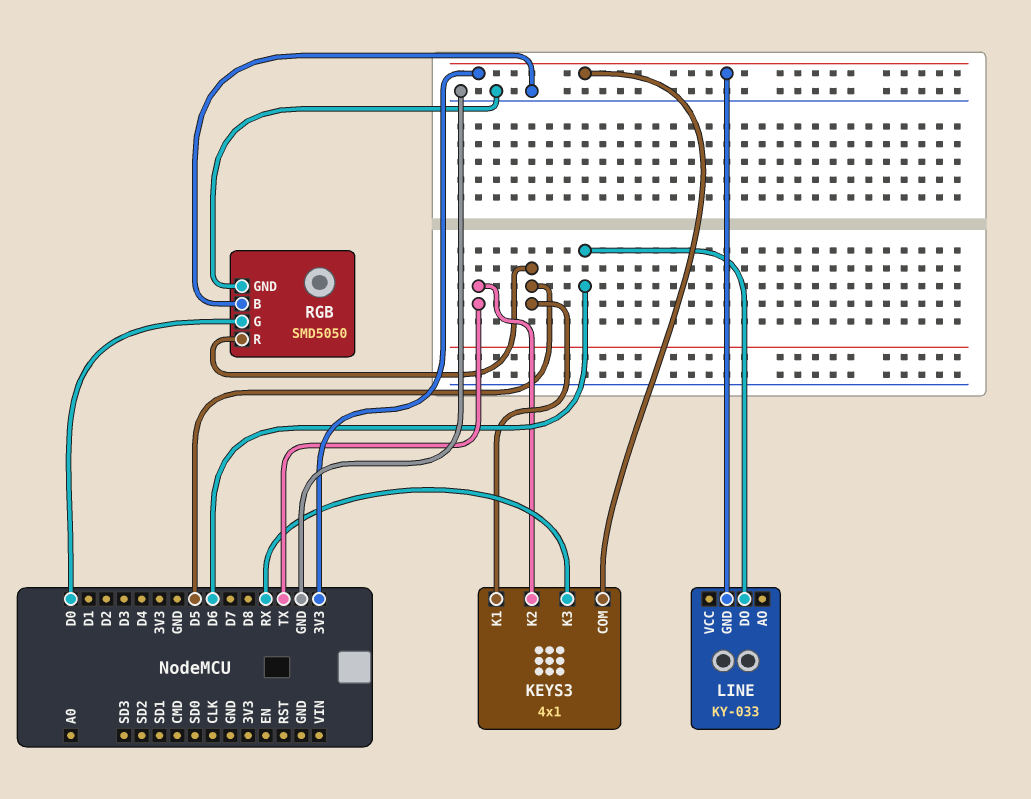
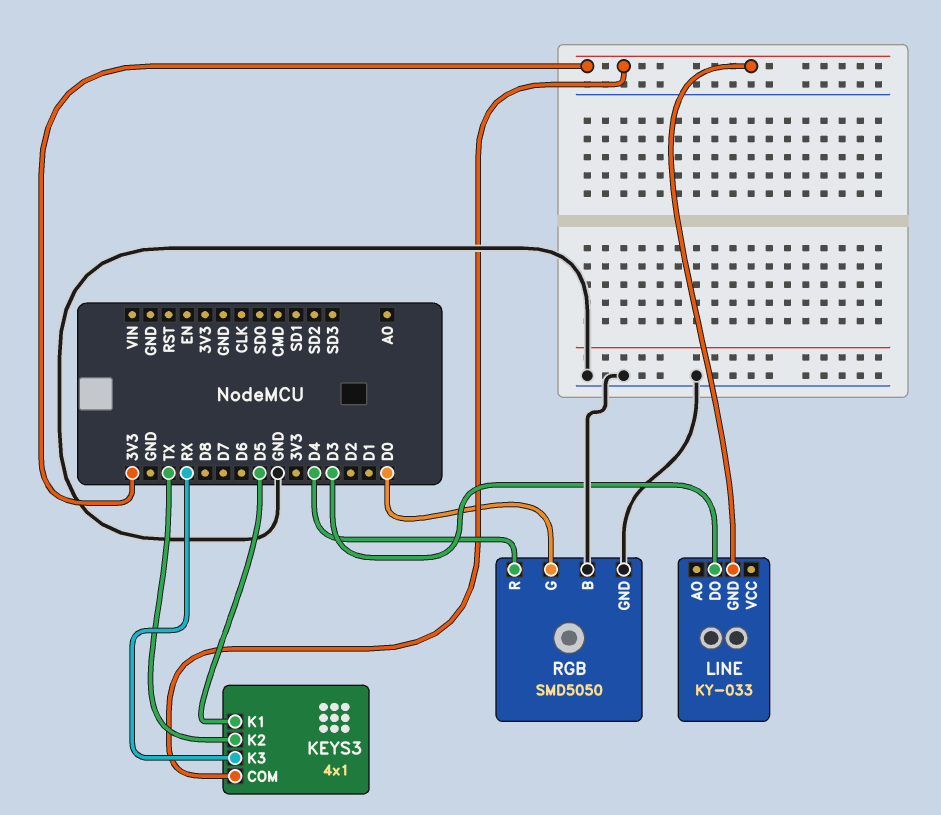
LINE pin DO: D6 -> D3
RGB pin R: D5 -> D4

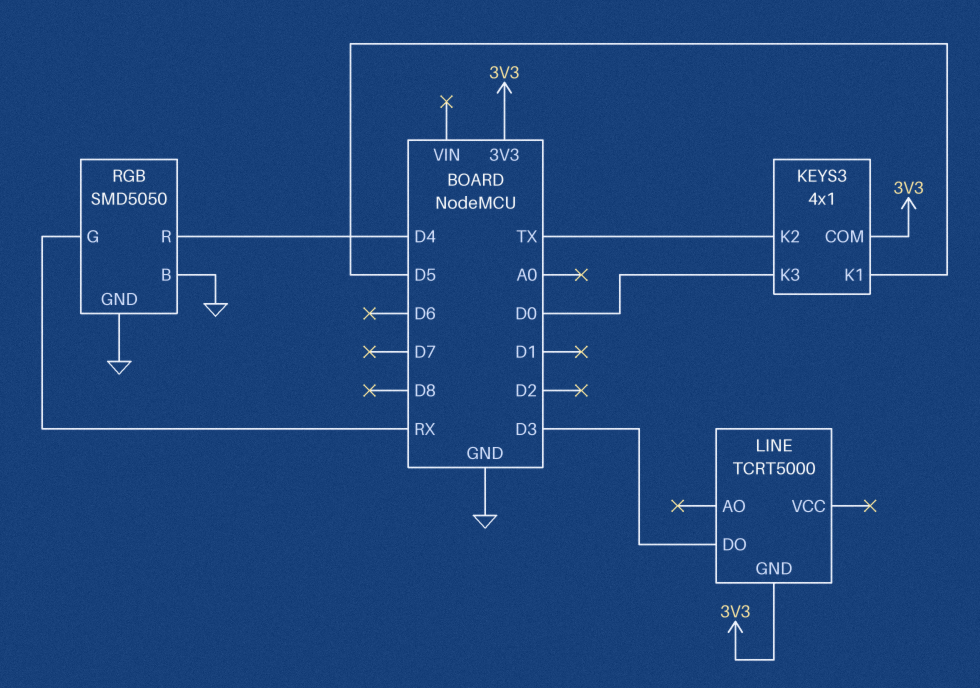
KEYS3 pin K3: RX -> D0
LINE: KY-033 -> TCRT5000
RGB pin G: D0 -> RX

